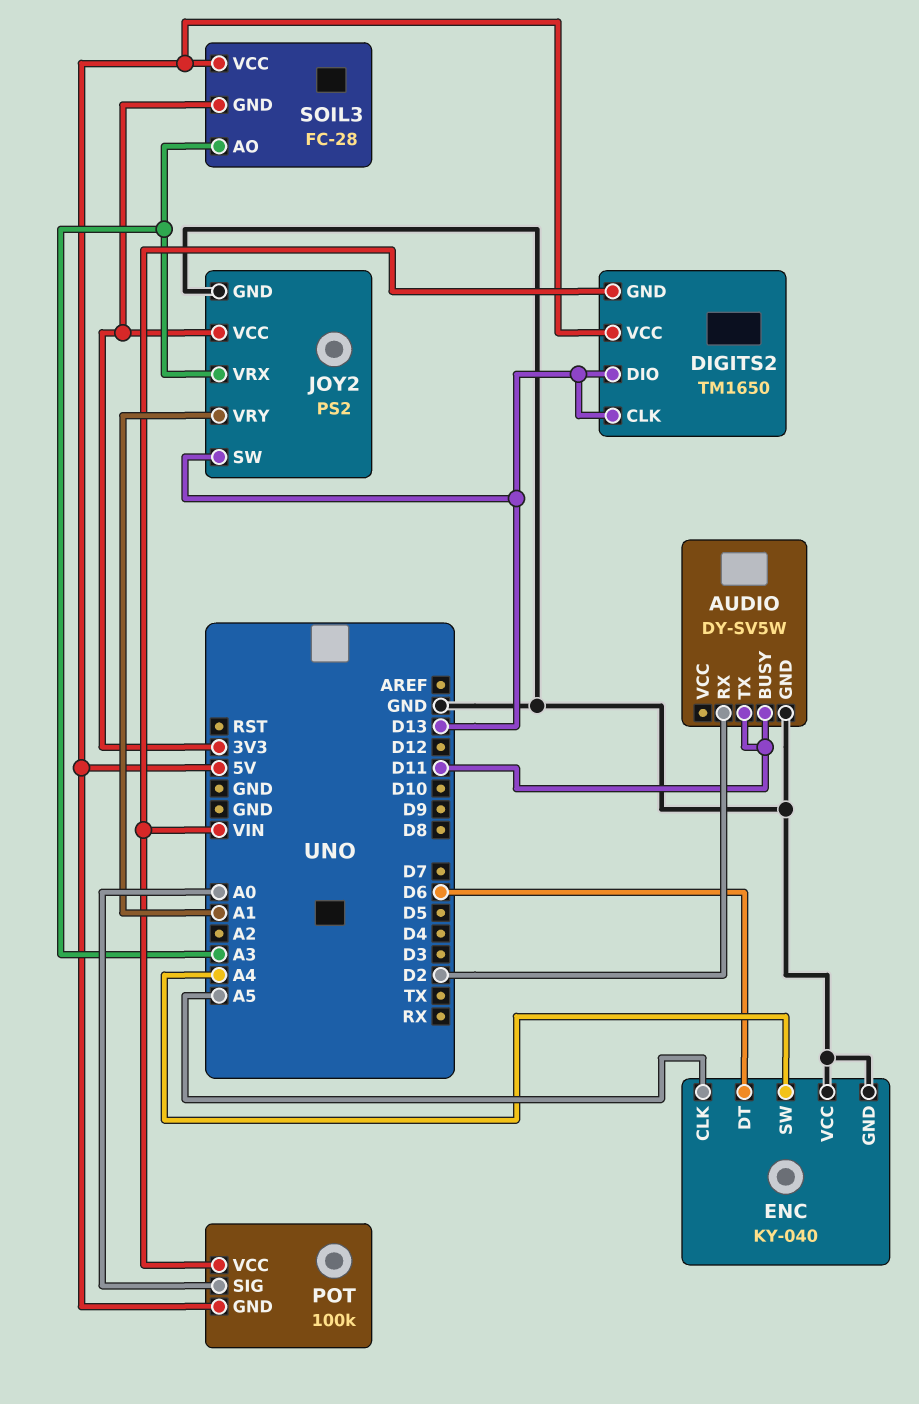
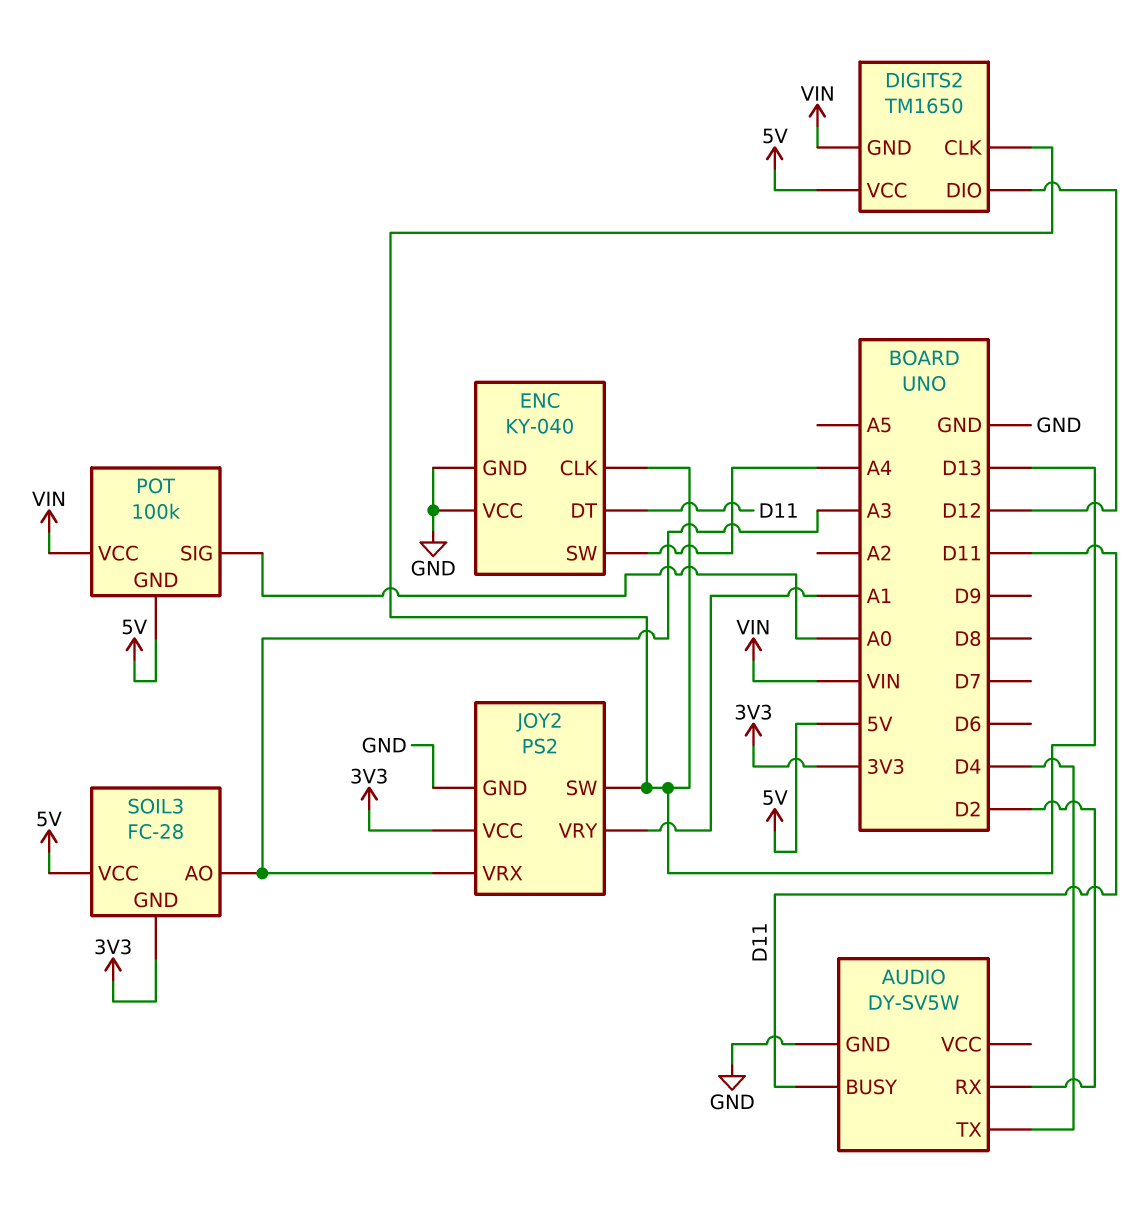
AUDIO pin TX: D11 -> D4
DIGITS2 pin DIO: D13 -> D12
ENC pin CLK: A5 -> D13
ENC pin DT: D6 -> D11

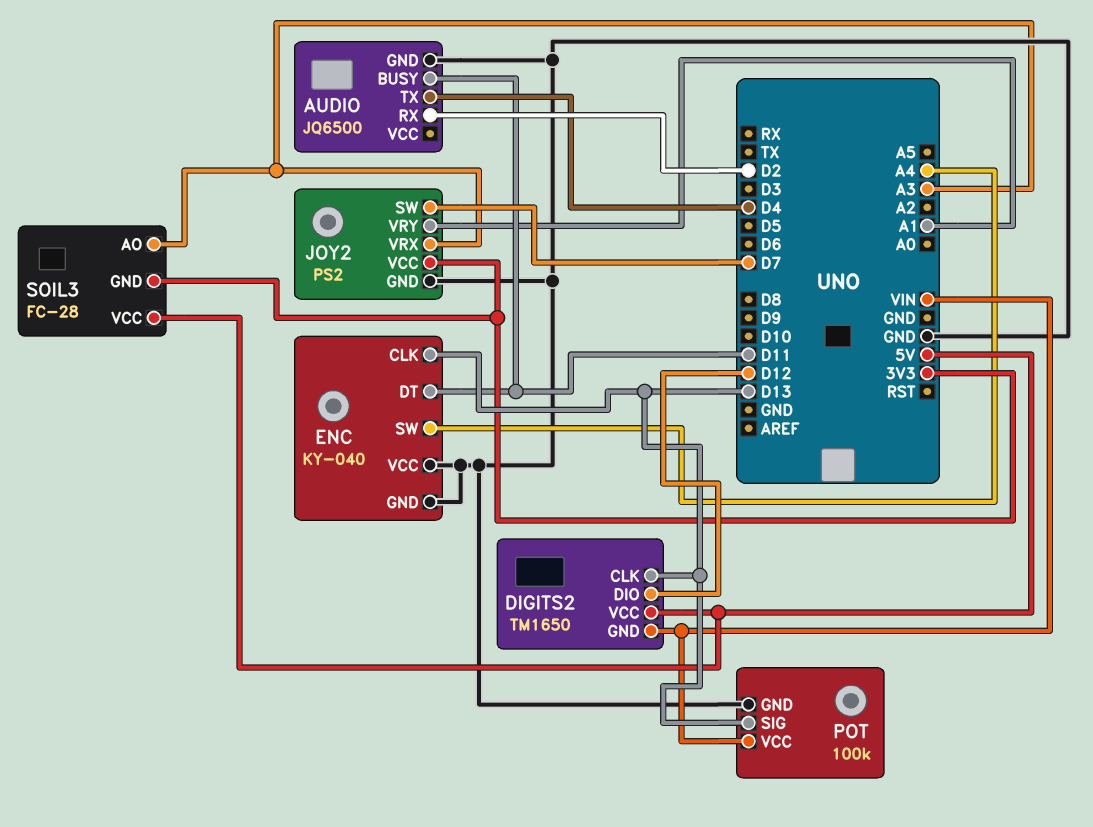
AUDIO: DY-SV5W -> JQ6500
JOY2 pin SW: D13 -> D7
POT pin GND: 5V -> GND
POT pin SIG: A0 -> D13

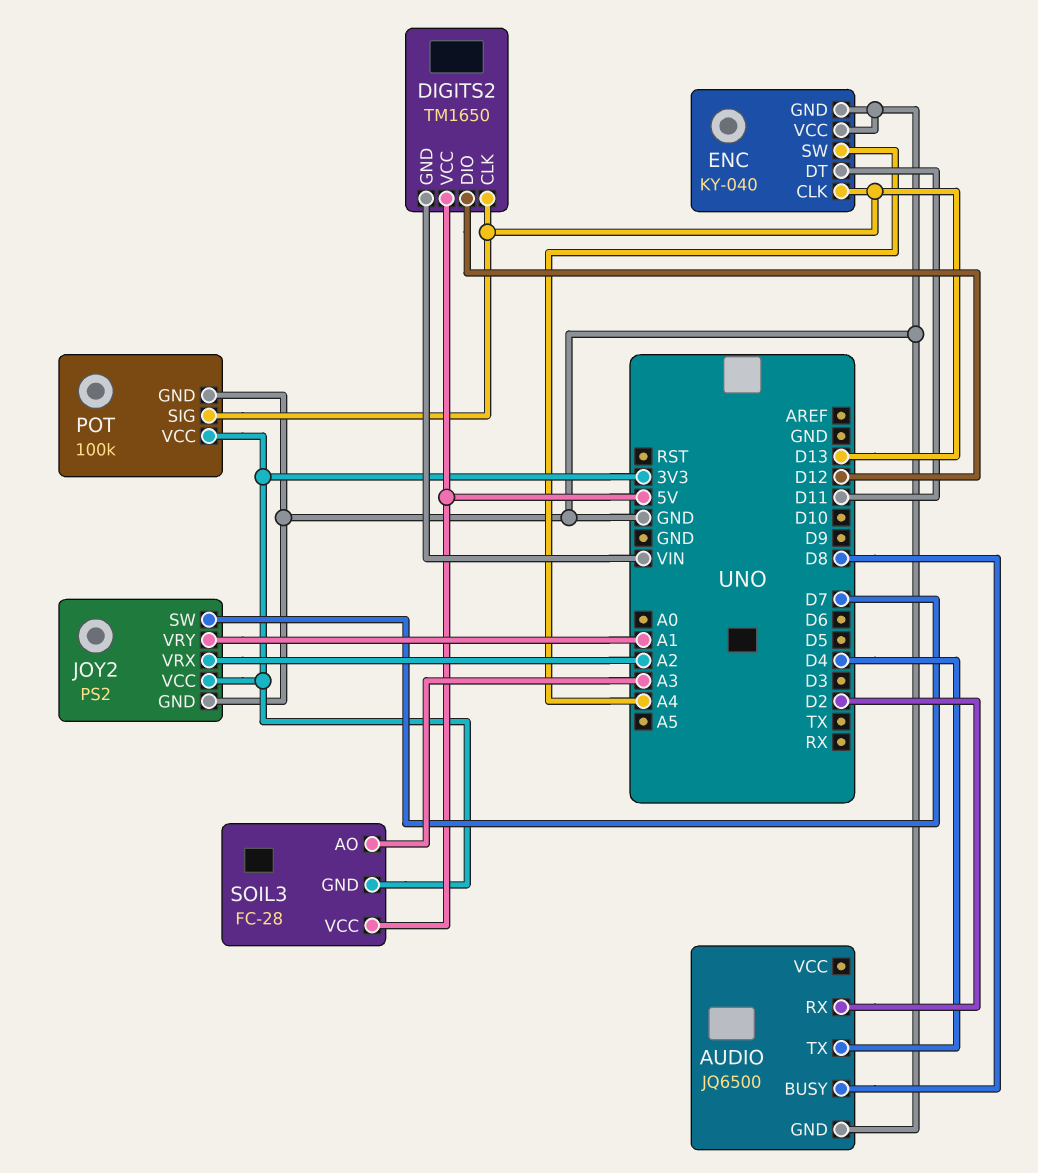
AUDIO pin BUSY: D11 -> D8
JOY2 pin VRX: A3 -> A2
POT pin VCC: VIN -> 3V3

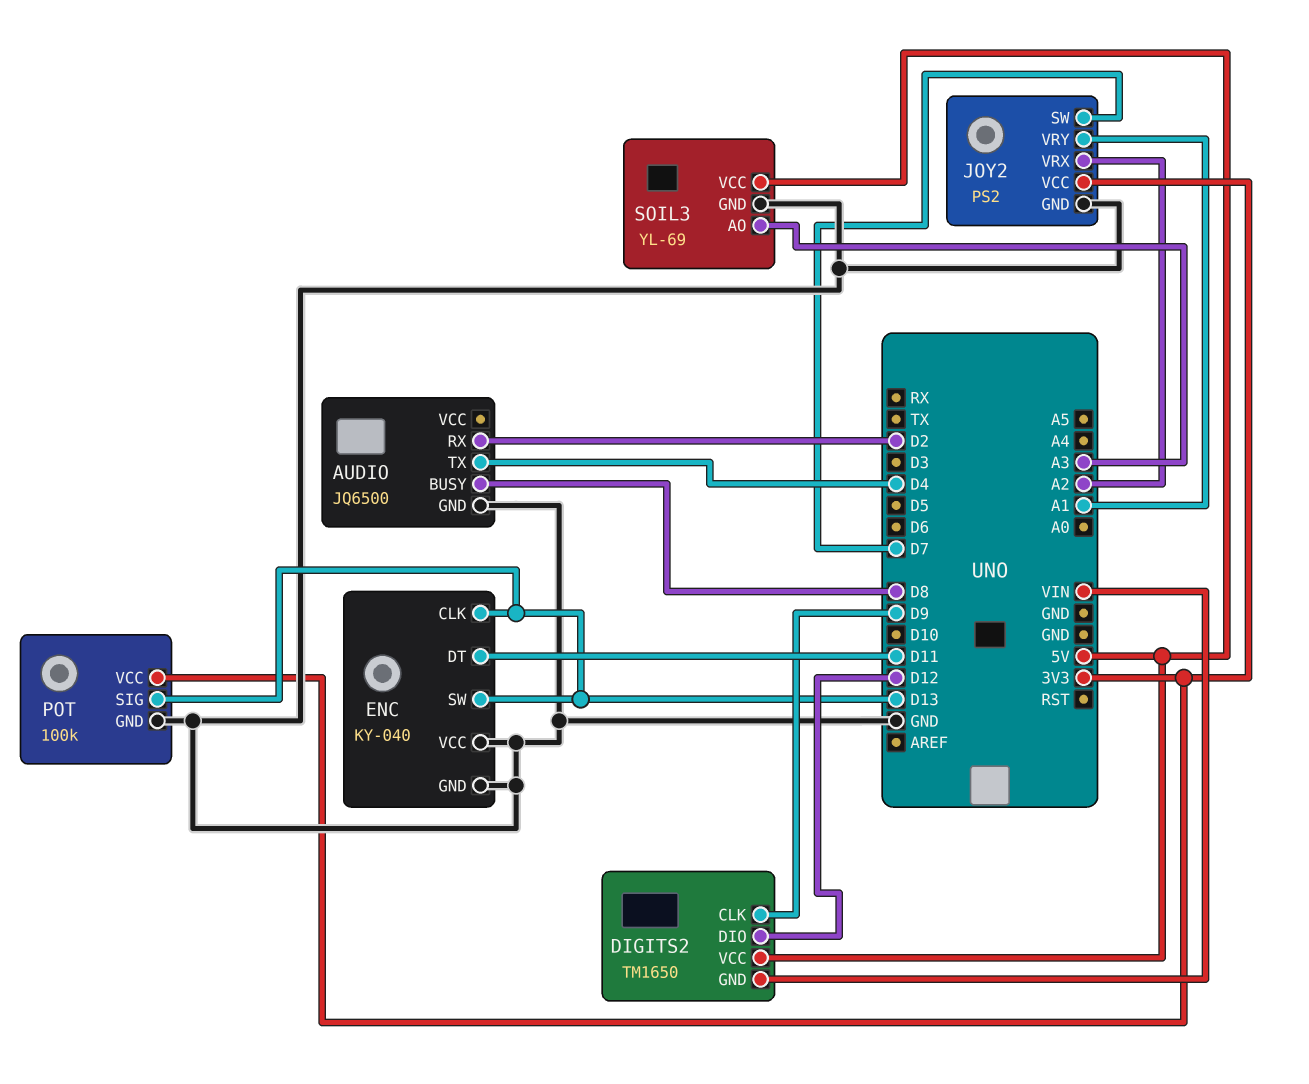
DIGITS2 pin CLK: D13 -> D9
ENC pin SW: A4 -> D13
SOIL3: FC-28 -> YL-69
SOIL3 pin GND: 3V3 -> GND

